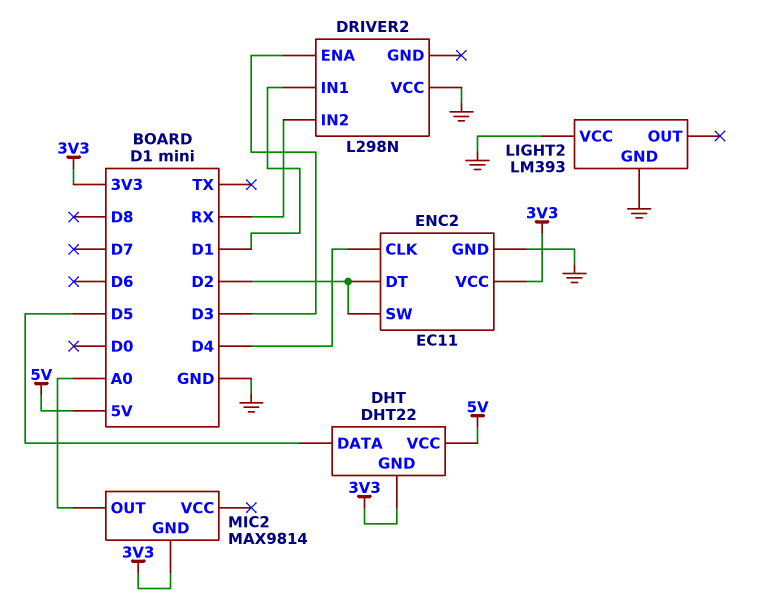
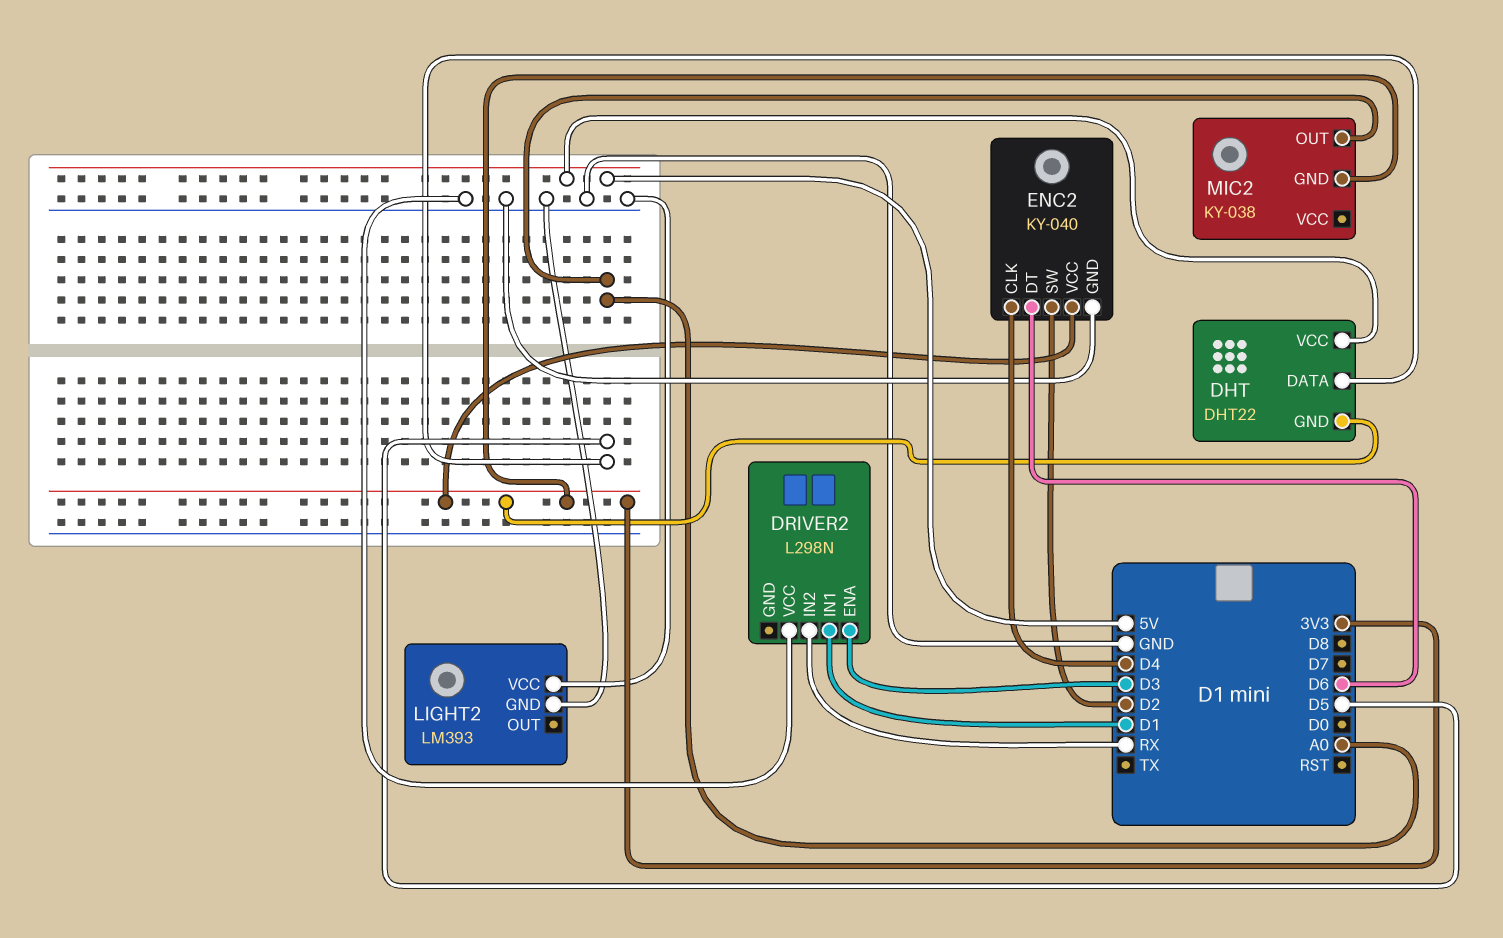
ENC2: EC11 -> KY-040
ENC2 pin DT: D2 -> D6
MIC2: MAX9814 -> KY-038

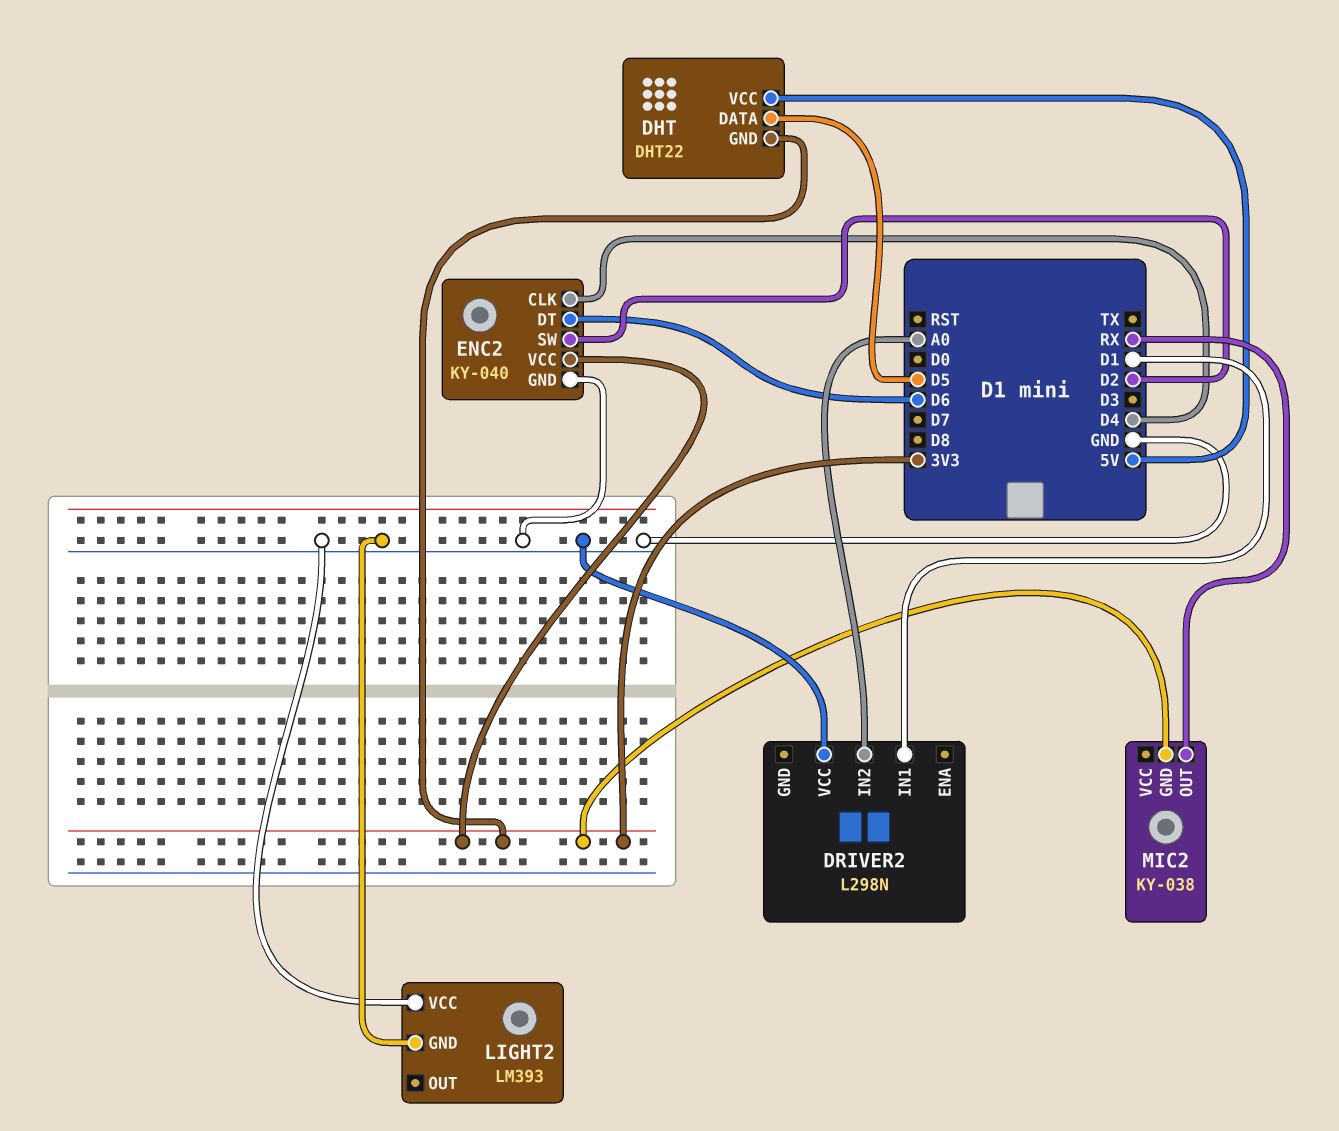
DRIVER2 pin ENA: D3 -> none
DRIVER2 pin IN2: RX -> A0
MIC2 pin OUT: A0 -> RX

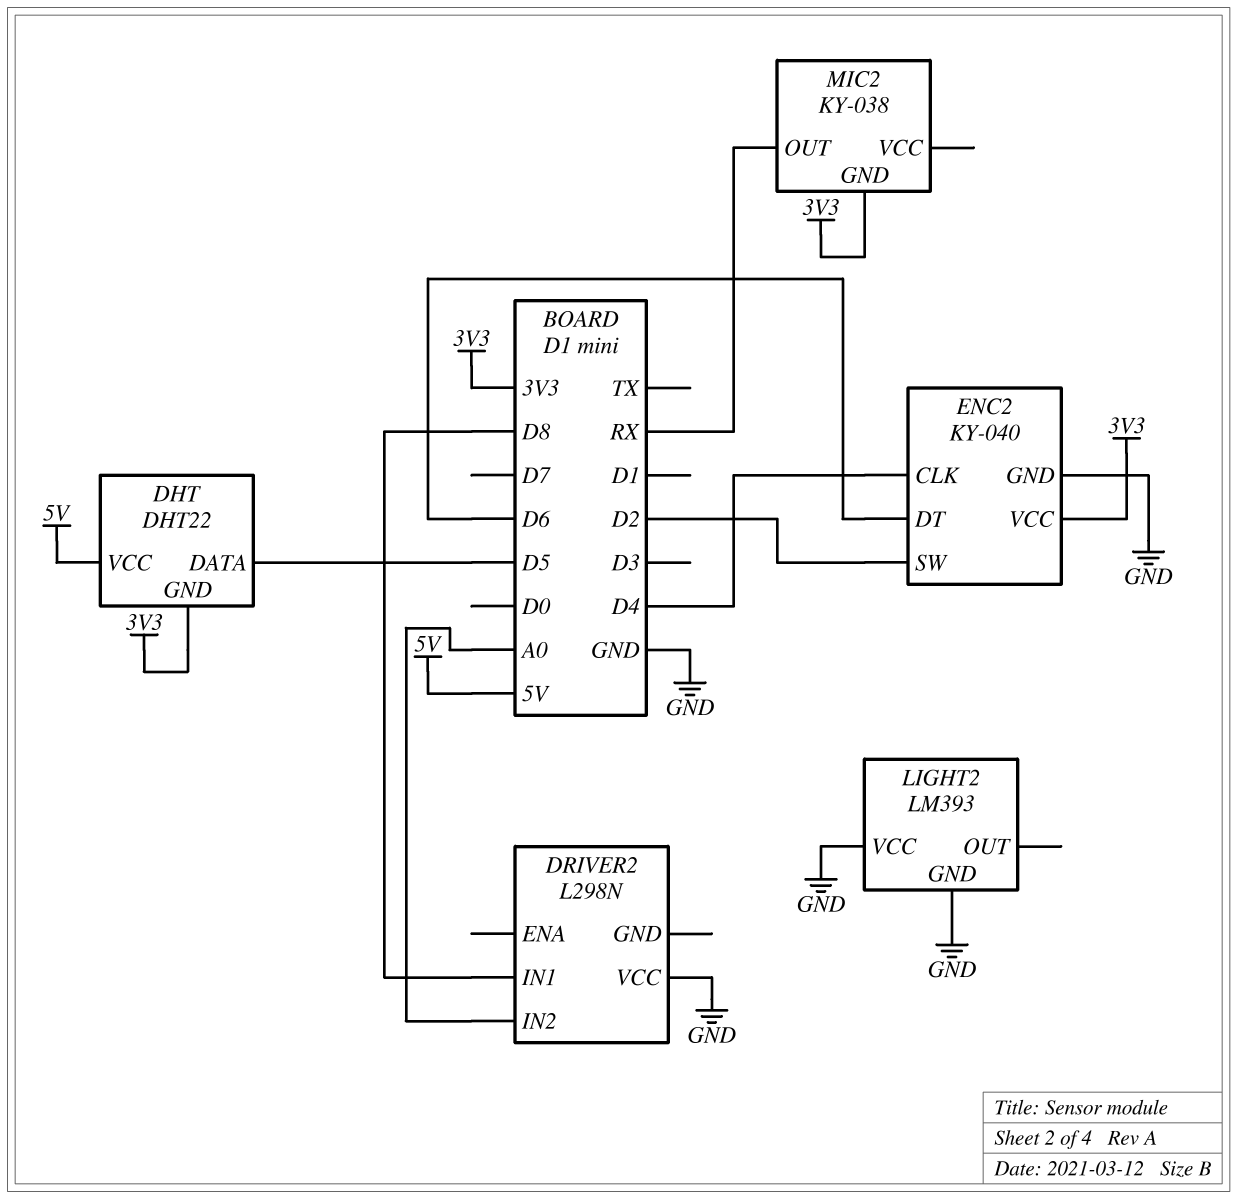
DRIVER2 pin IN1: D1 -> D8

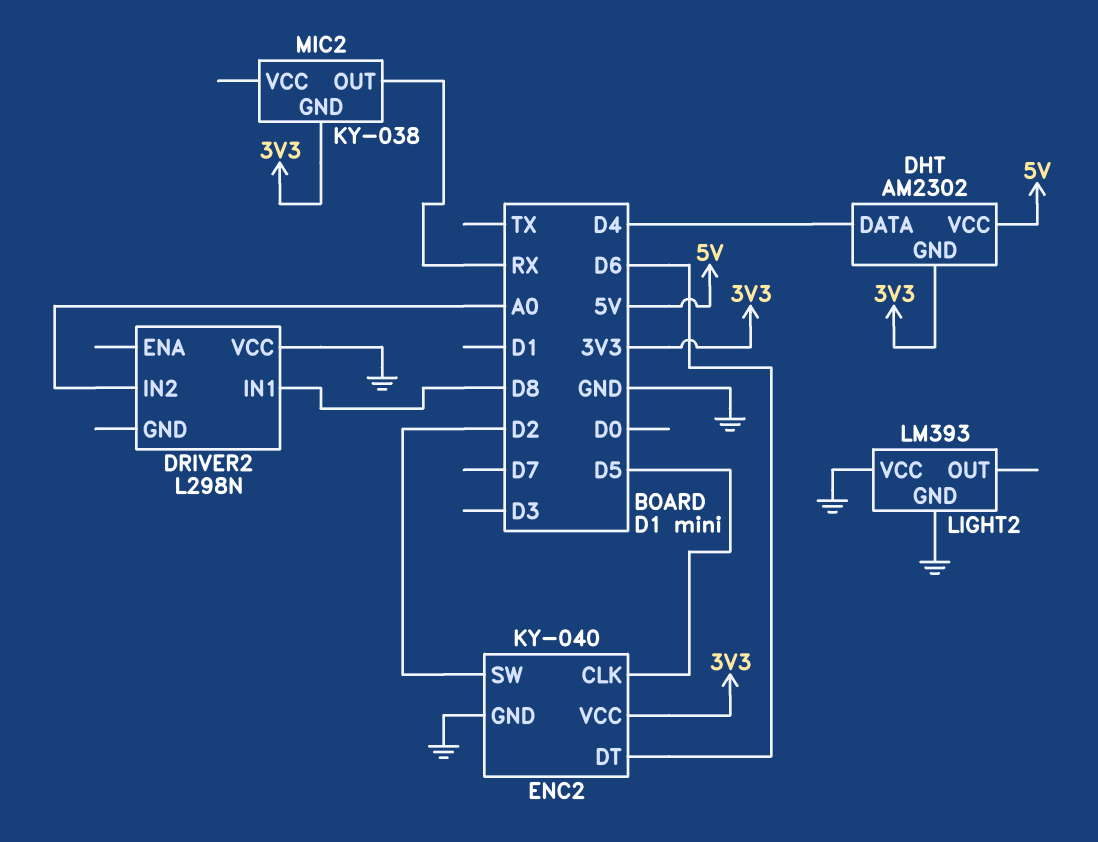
DHT: DHT22 -> AM2302
DHT pin DATA: D5 -> D4
ENC2 pin CLK: D4 -> D5

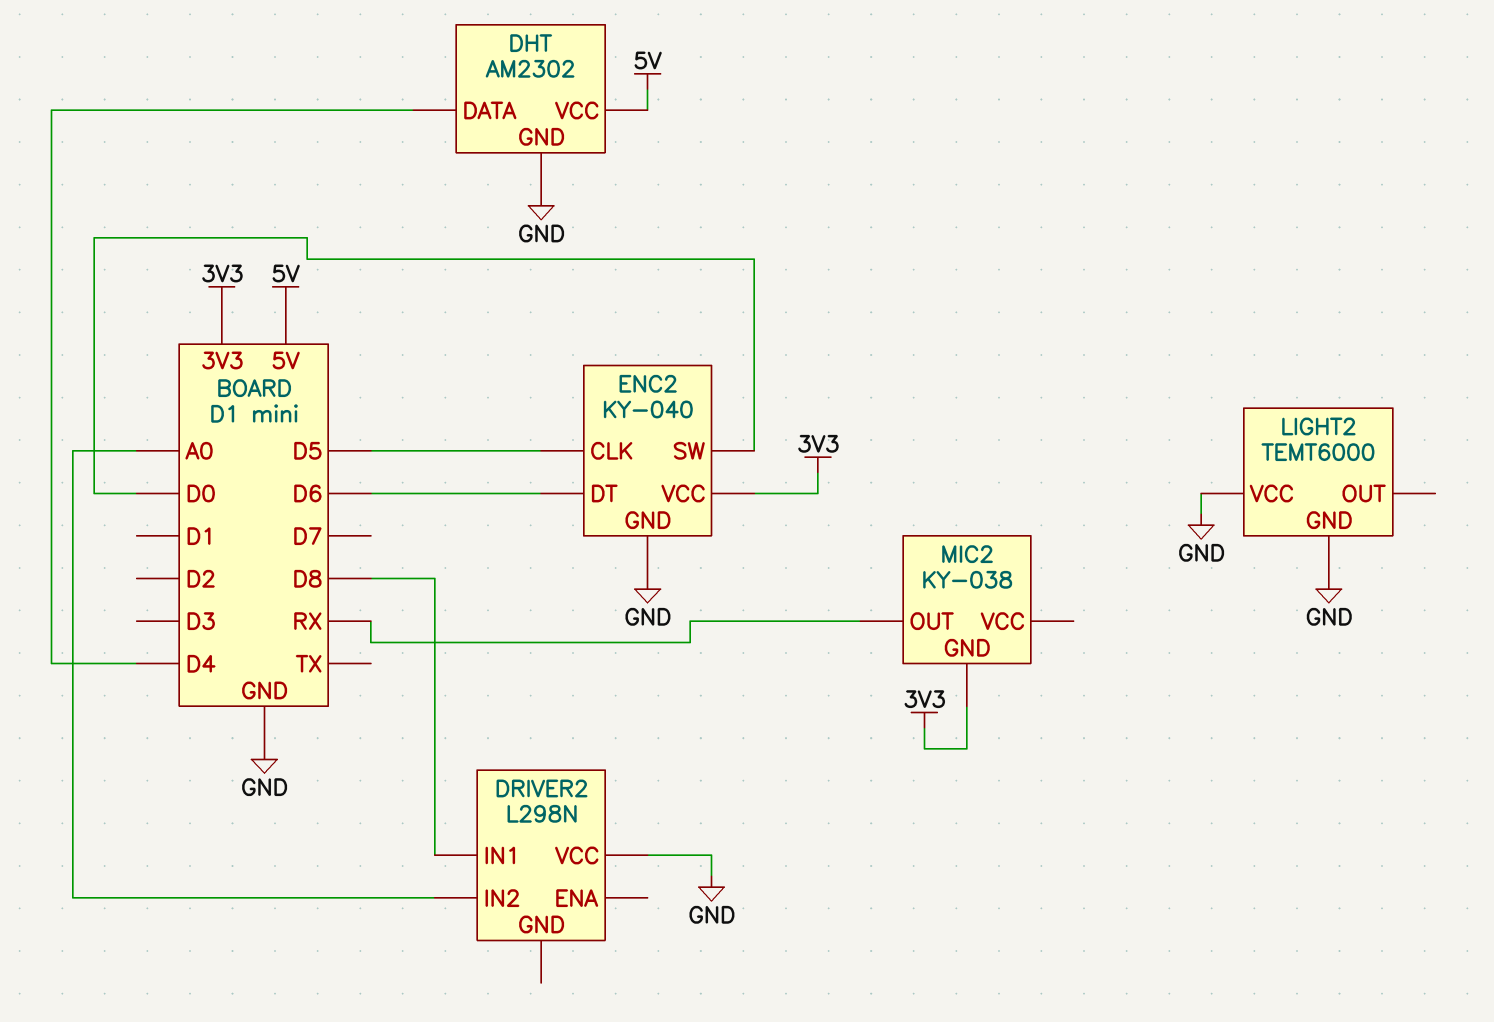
DHT pin GND: 3V3 -> GND
ENC2 pin SW: D2 -> D0
LIGHT2: LM393 -> TEMT6000

